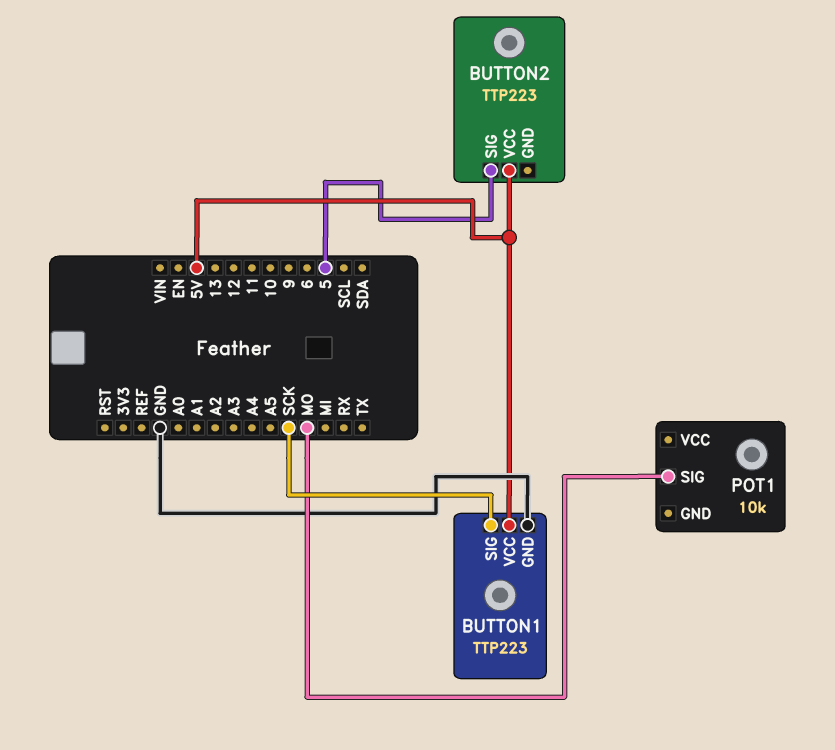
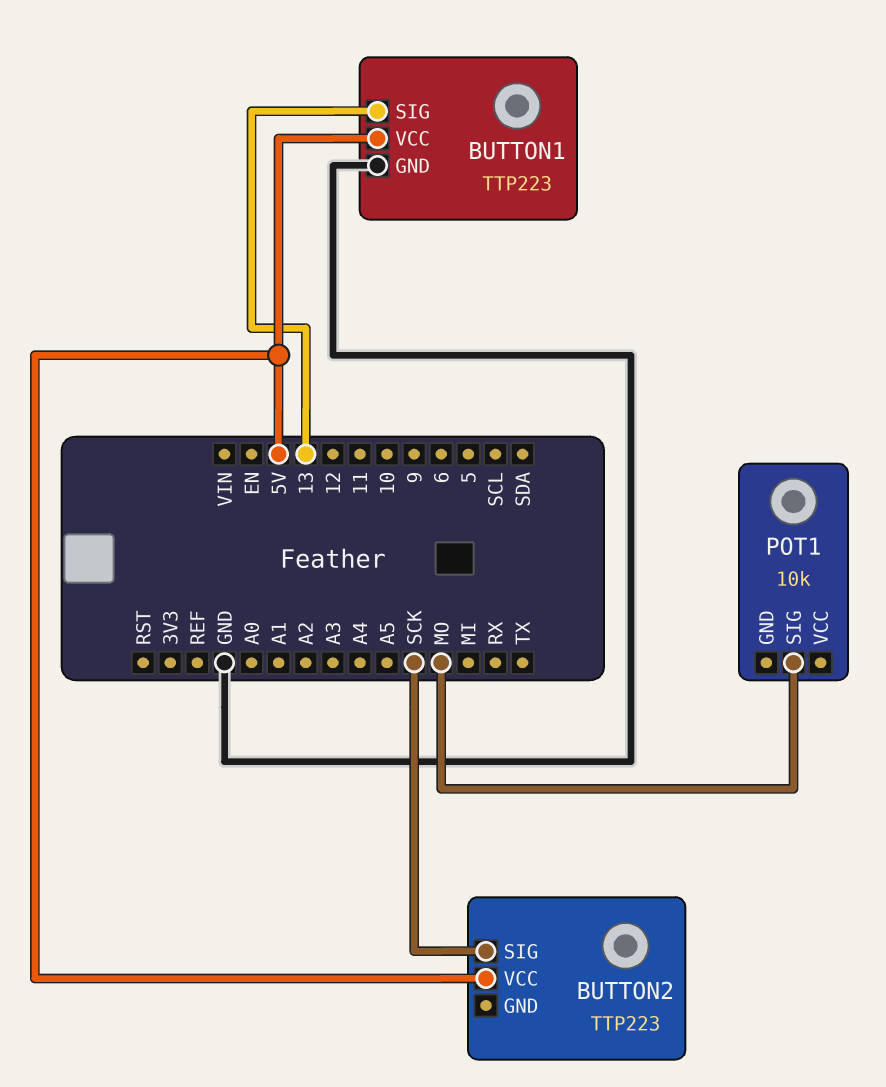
BUTTON1 pin SIG: SCK -> 13
BUTTON2 pin SIG: 5 -> SCK

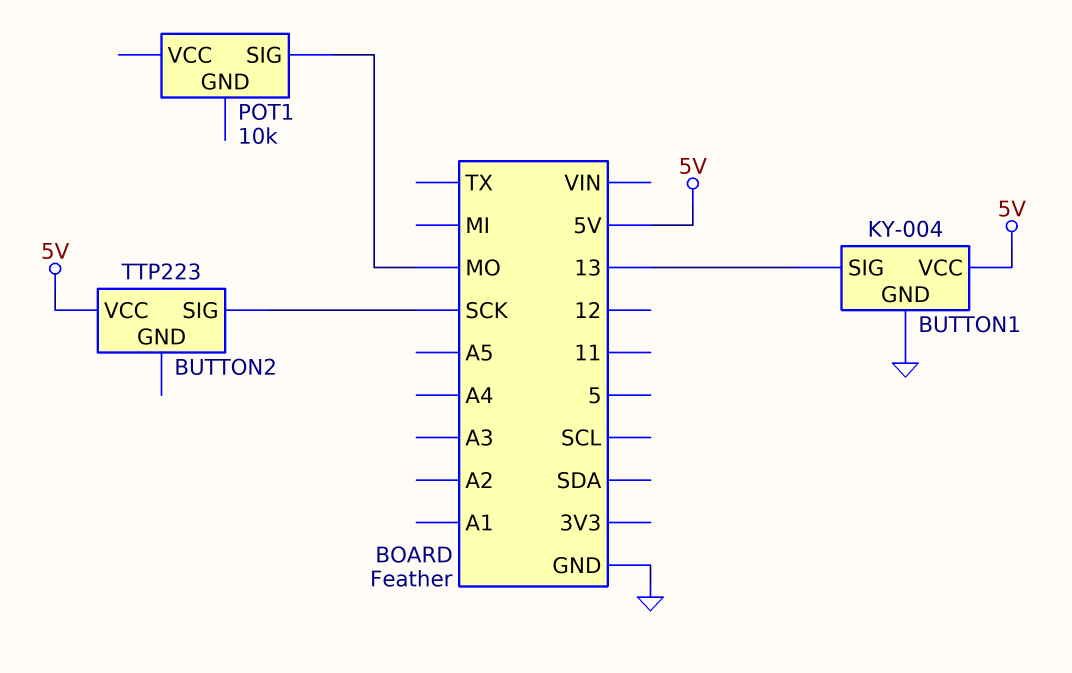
BUTTON1: TTP223 -> KY-004

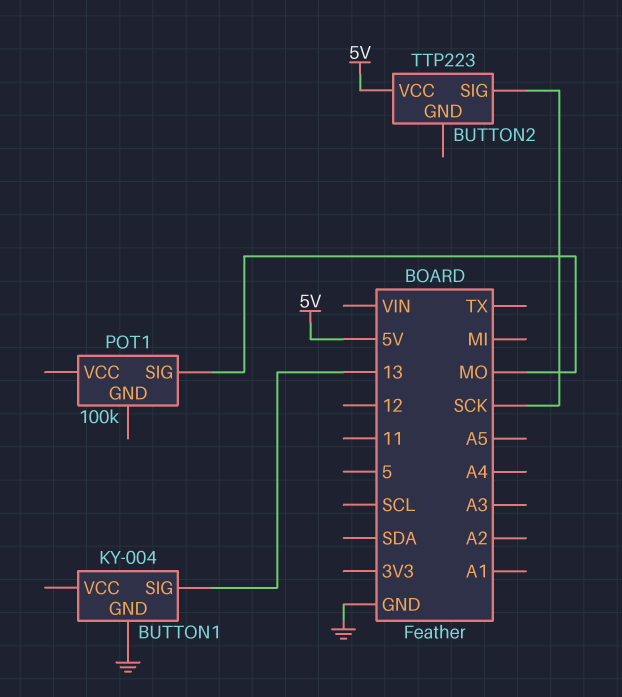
BUTTON1 pin VCC: 5V -> none
POT1: 10k -> 100k

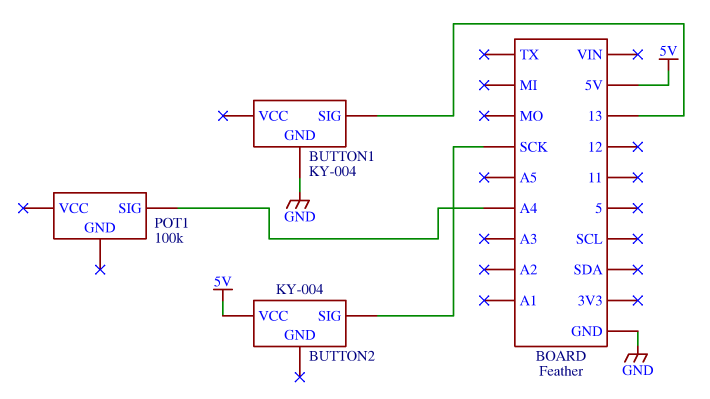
BUTTON2: TTP223 -> KY-004
POT1 pin SIG: MO -> A4

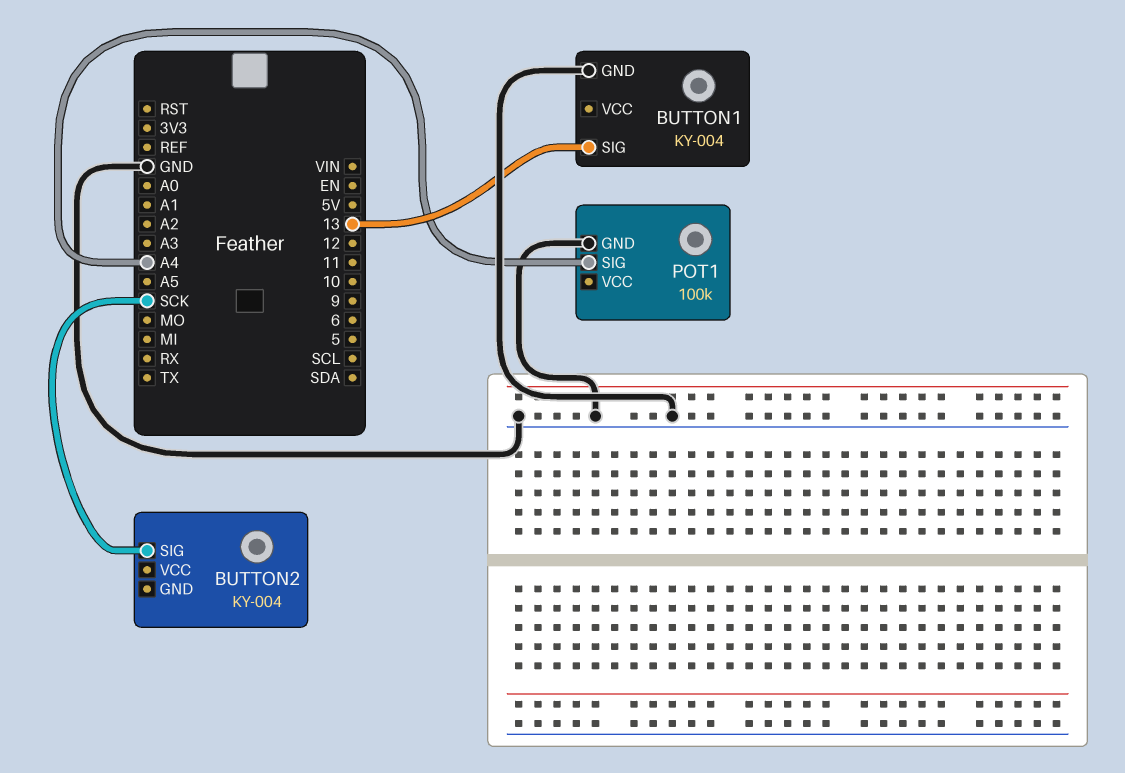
BUTTON2 pin VCC: 5V -> none
POT1 pin GND: none -> GND

